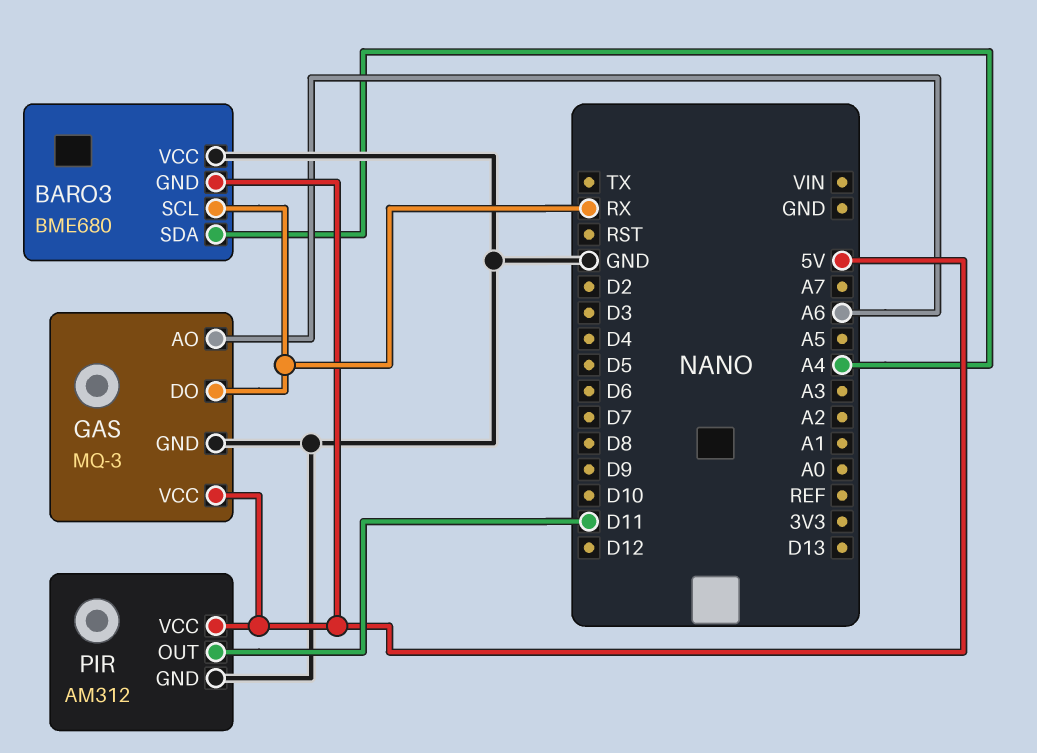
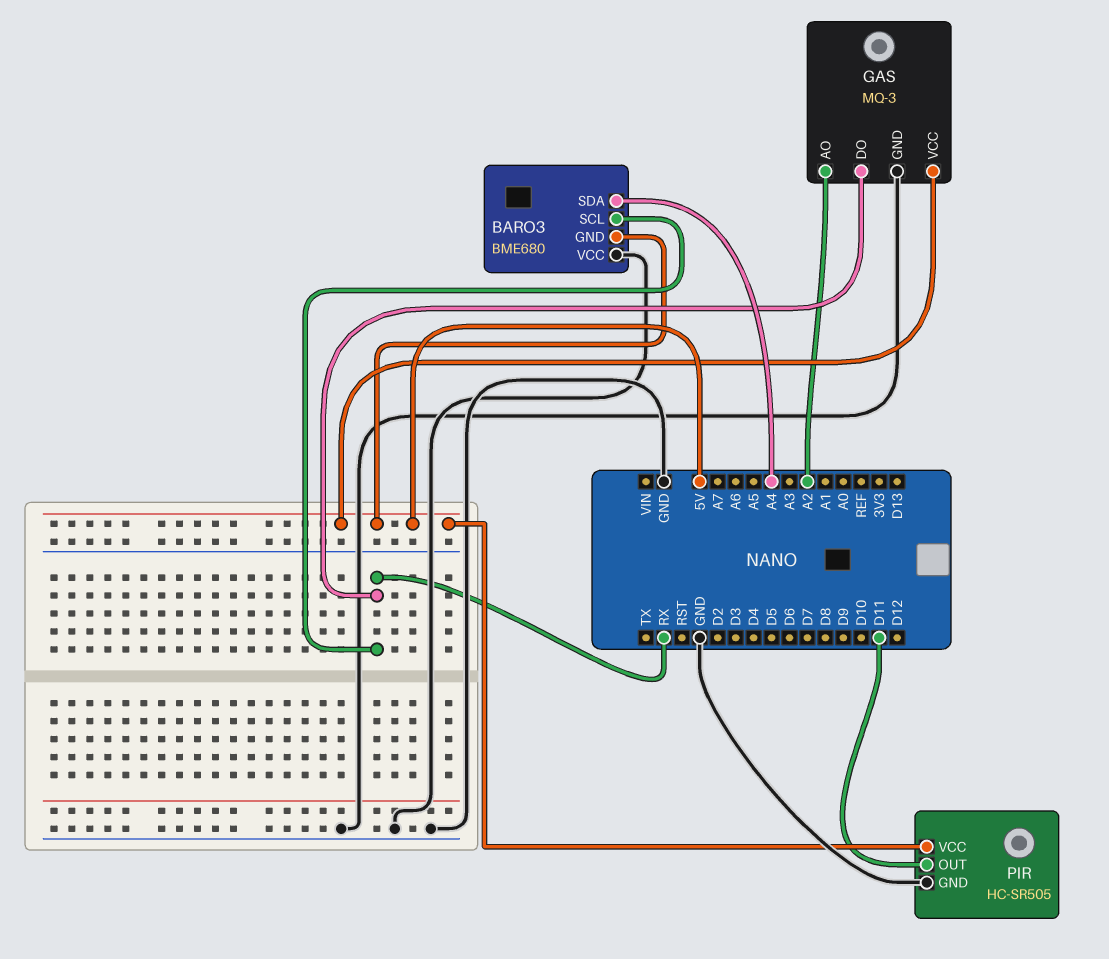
GAS pin AO: A6 -> A2
PIR: AM312 -> HC-SR505

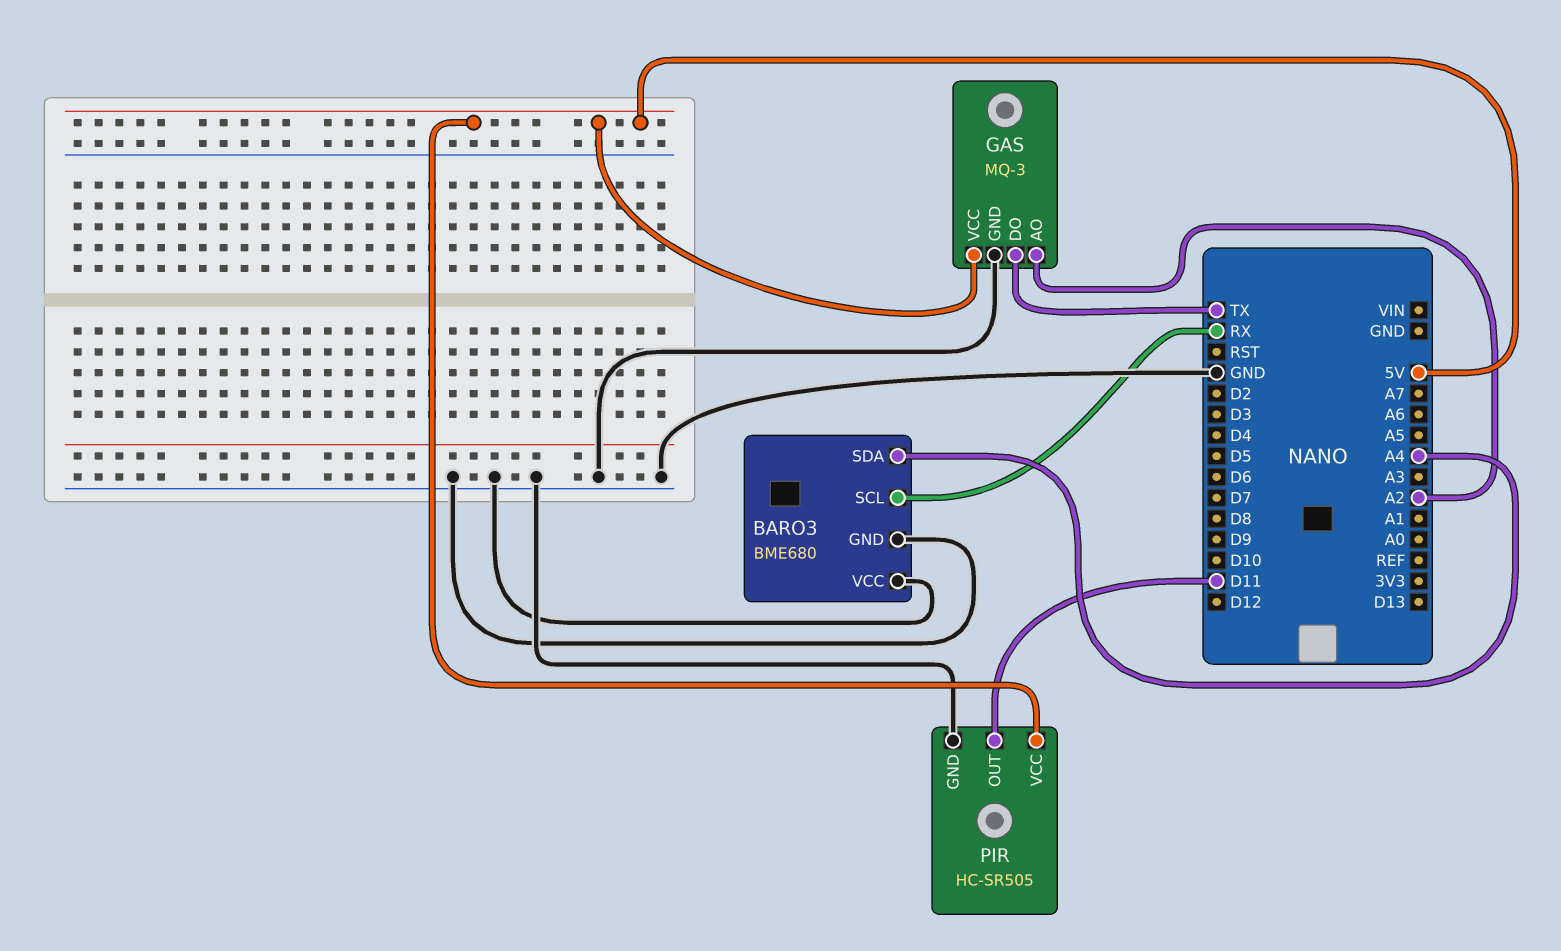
BARO3 pin GND: 5V -> GND
GAS pin DO: RX -> TX

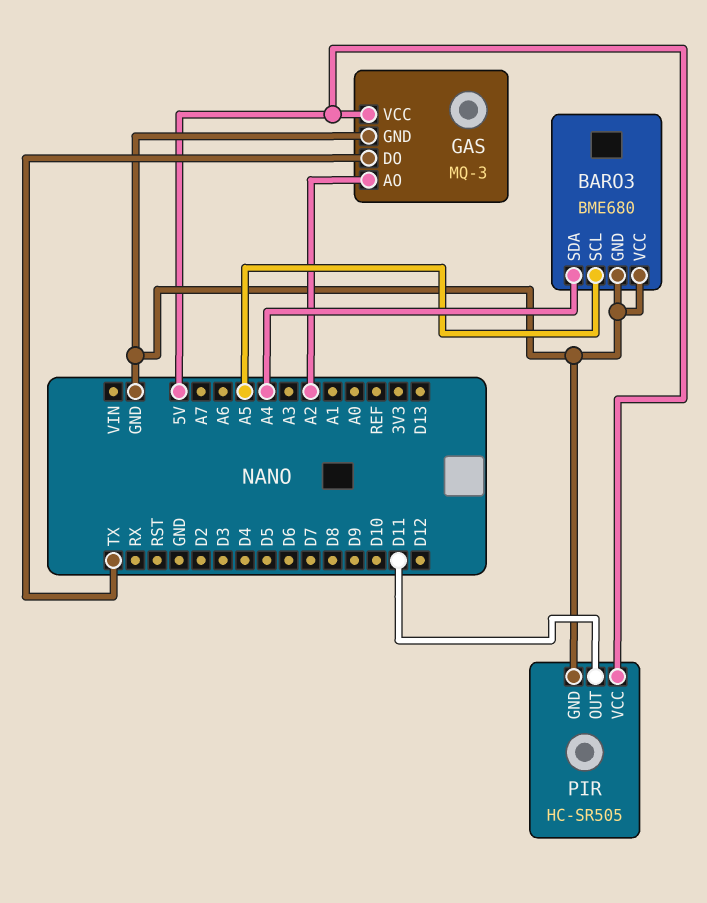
BARO3 pin SCL: RX -> A5

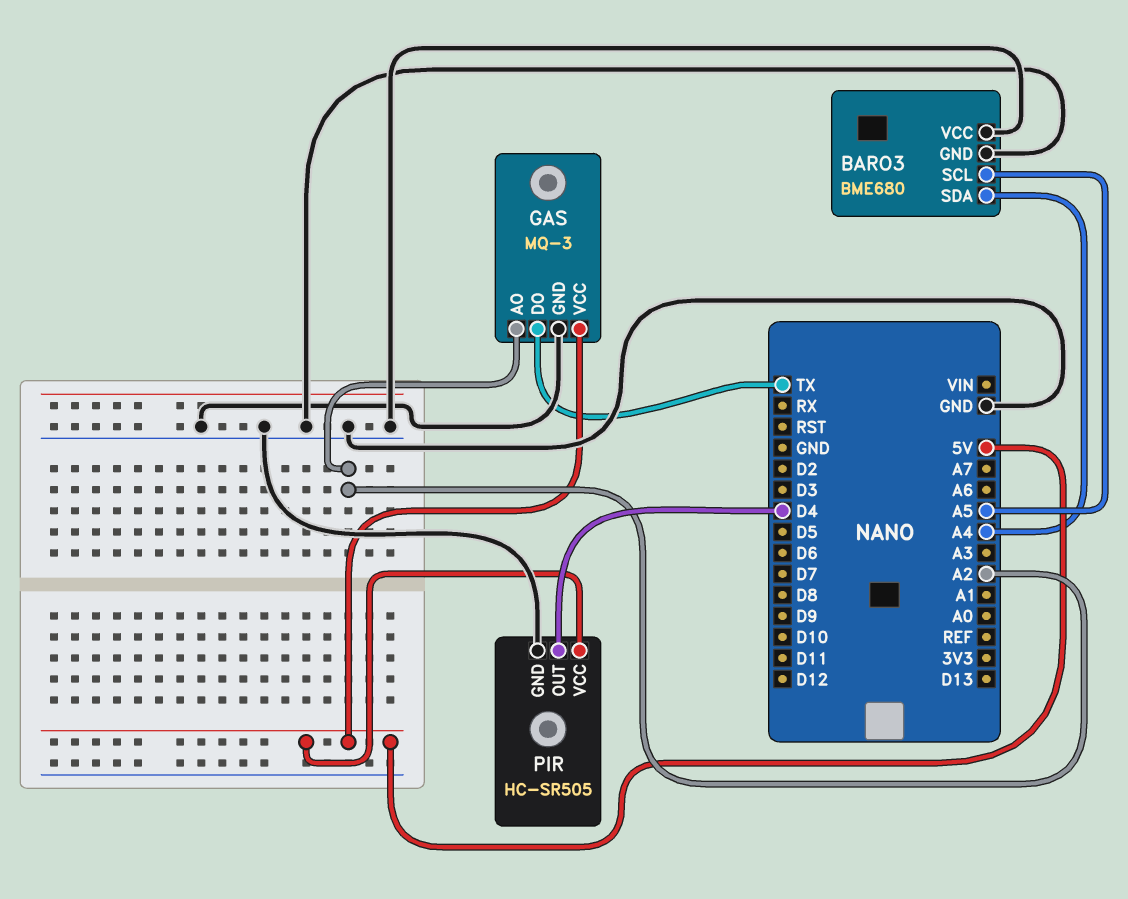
PIR pin OUT: D11 -> D4

